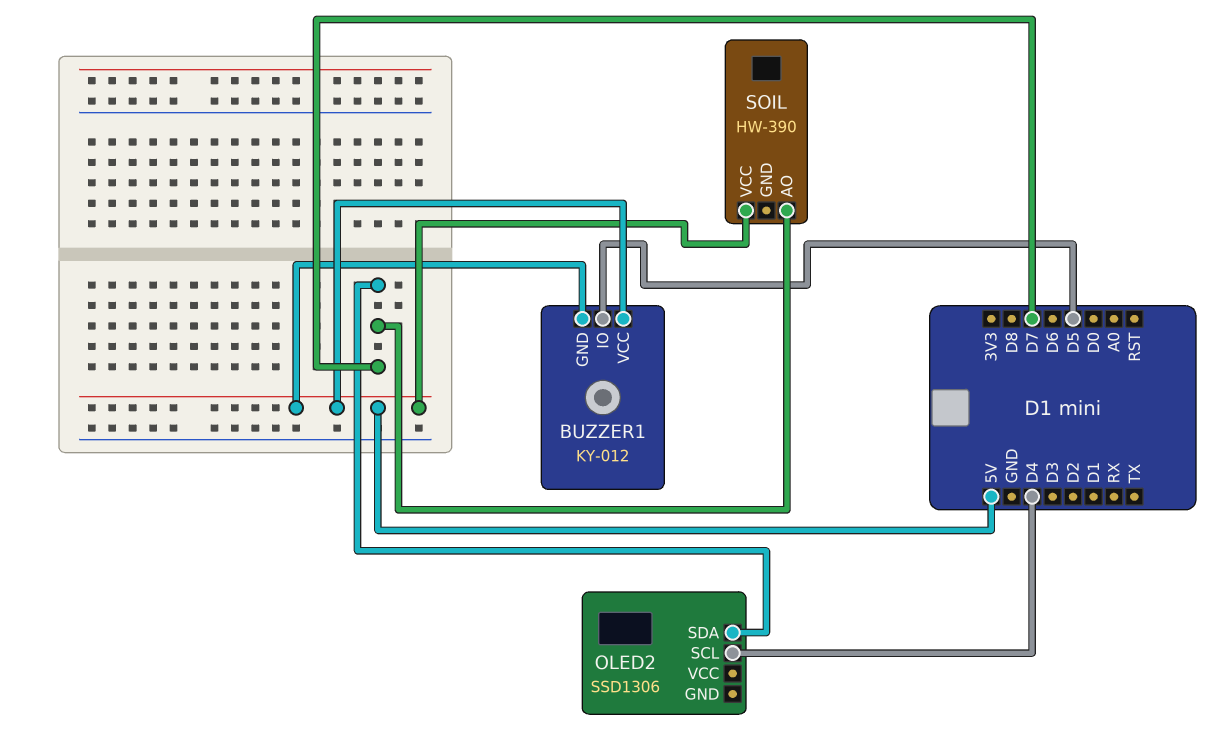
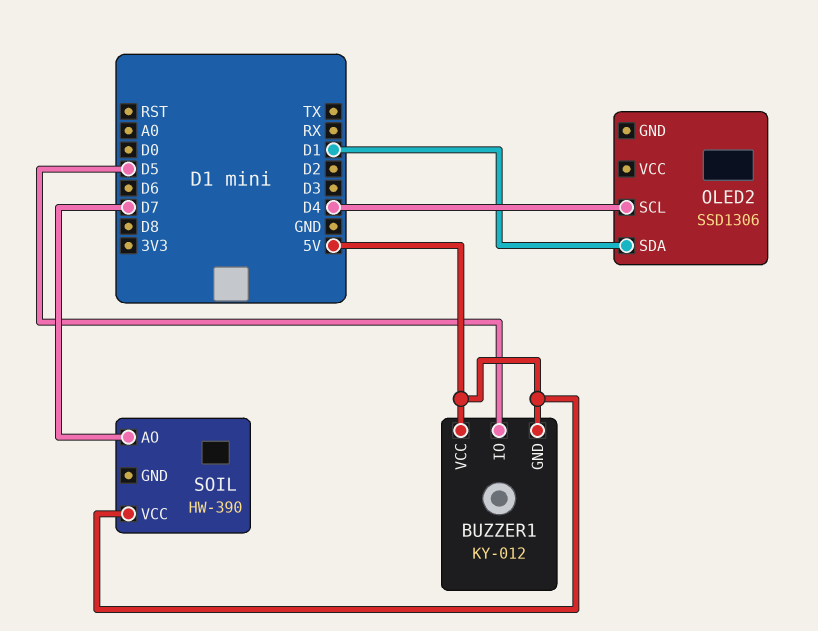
OLED2 pin SDA: D7 -> D1

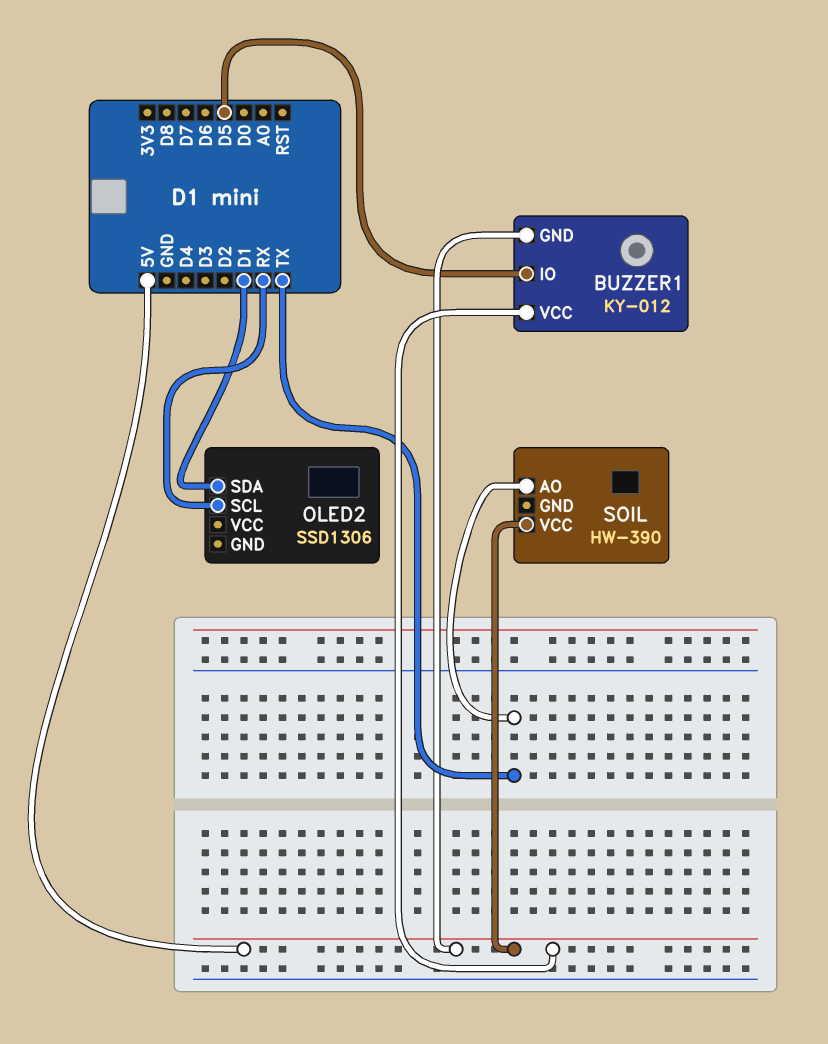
OLED2 pin SCL: D4 -> RX
SOIL pin AO: D7 -> TX

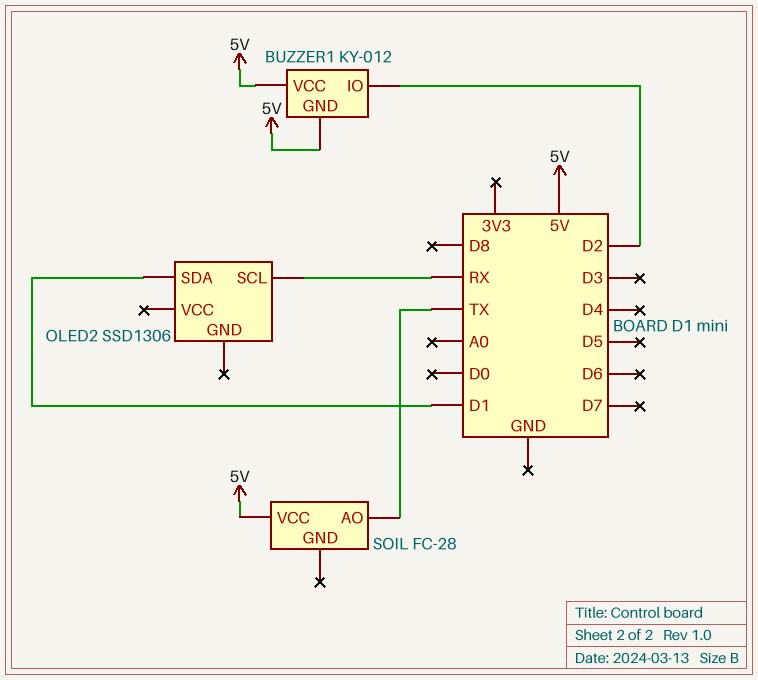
BUZZER1 pin IO: D5 -> D2
SOIL: HW-390 -> FC-28

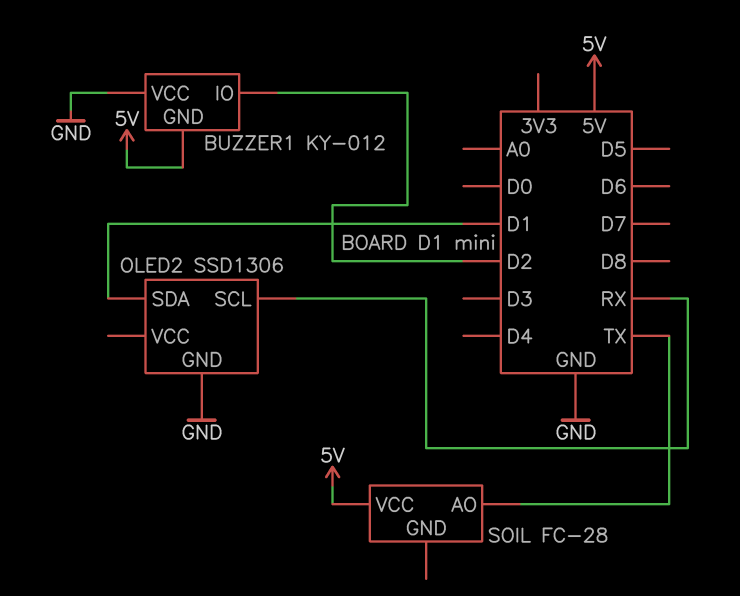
BUZZER1 pin VCC: 5V -> GND
OLED2 pin GND: none -> GND

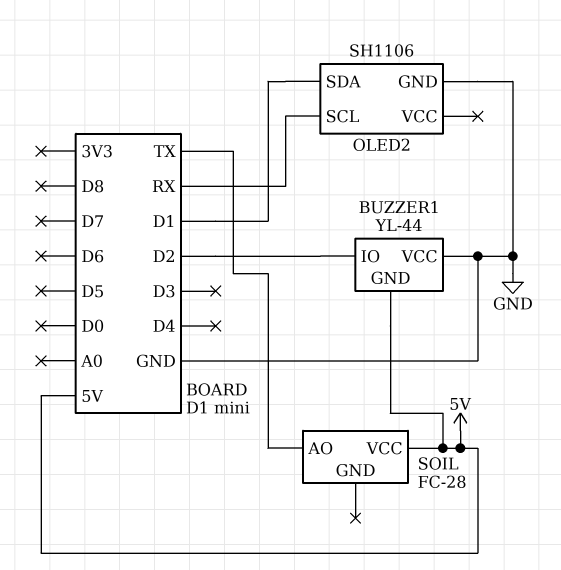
BUZZER1: KY-012 -> YL-44
OLED2: SSD1306 -> SH1106

